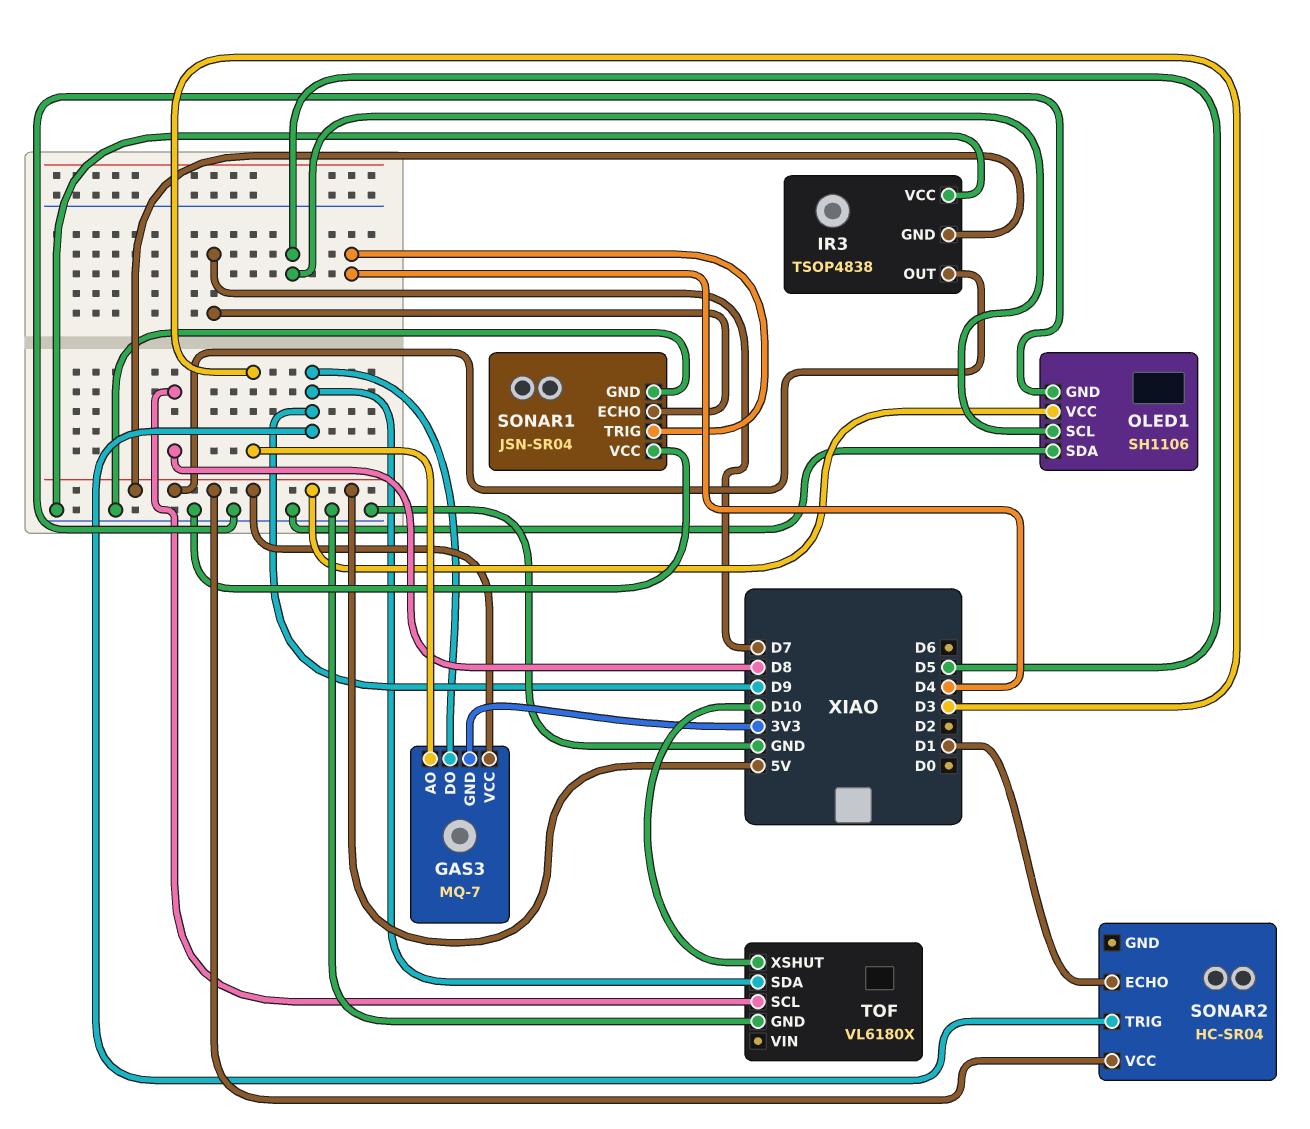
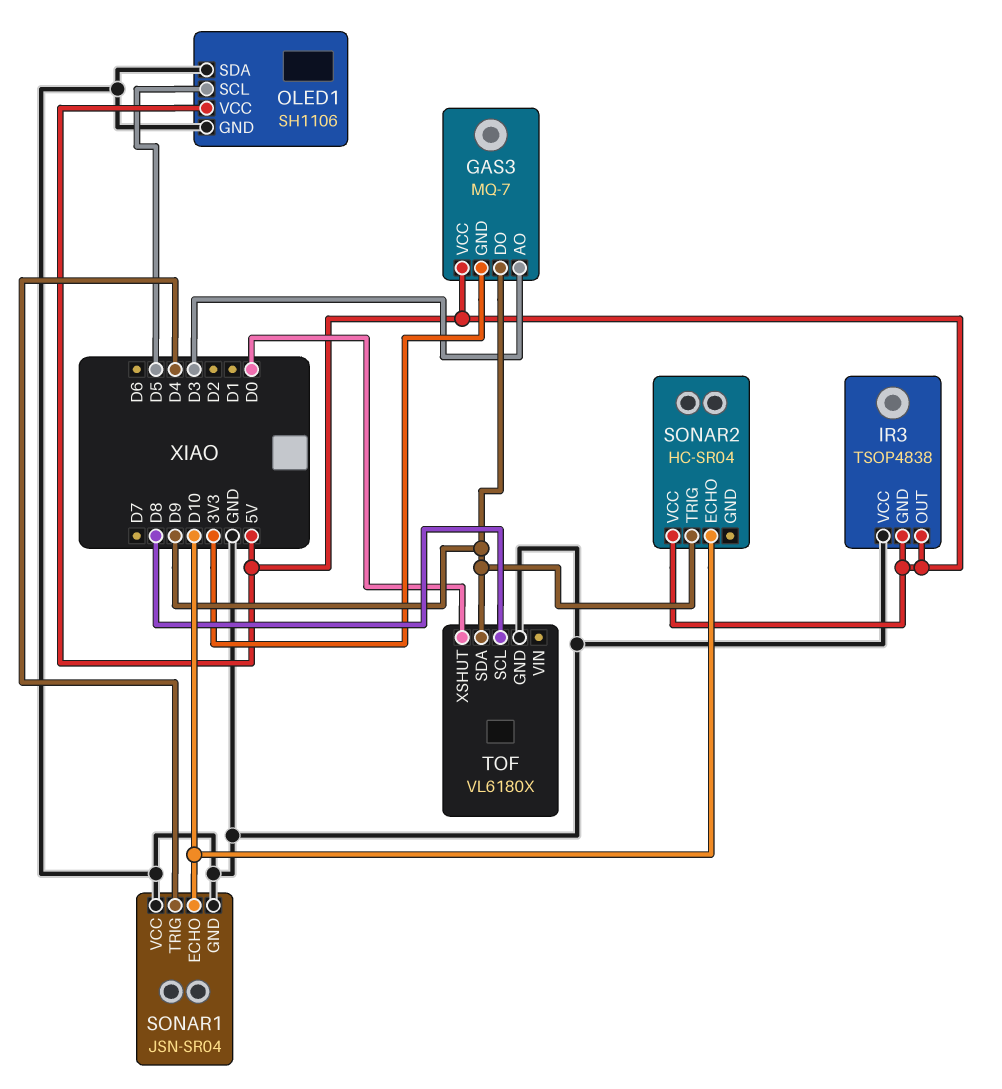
SONAR1 pin ECHO: D7 -> D10
SONAR2 pin ECHO: D1 -> D10
TOF pin XSHUT: D10 -> D0

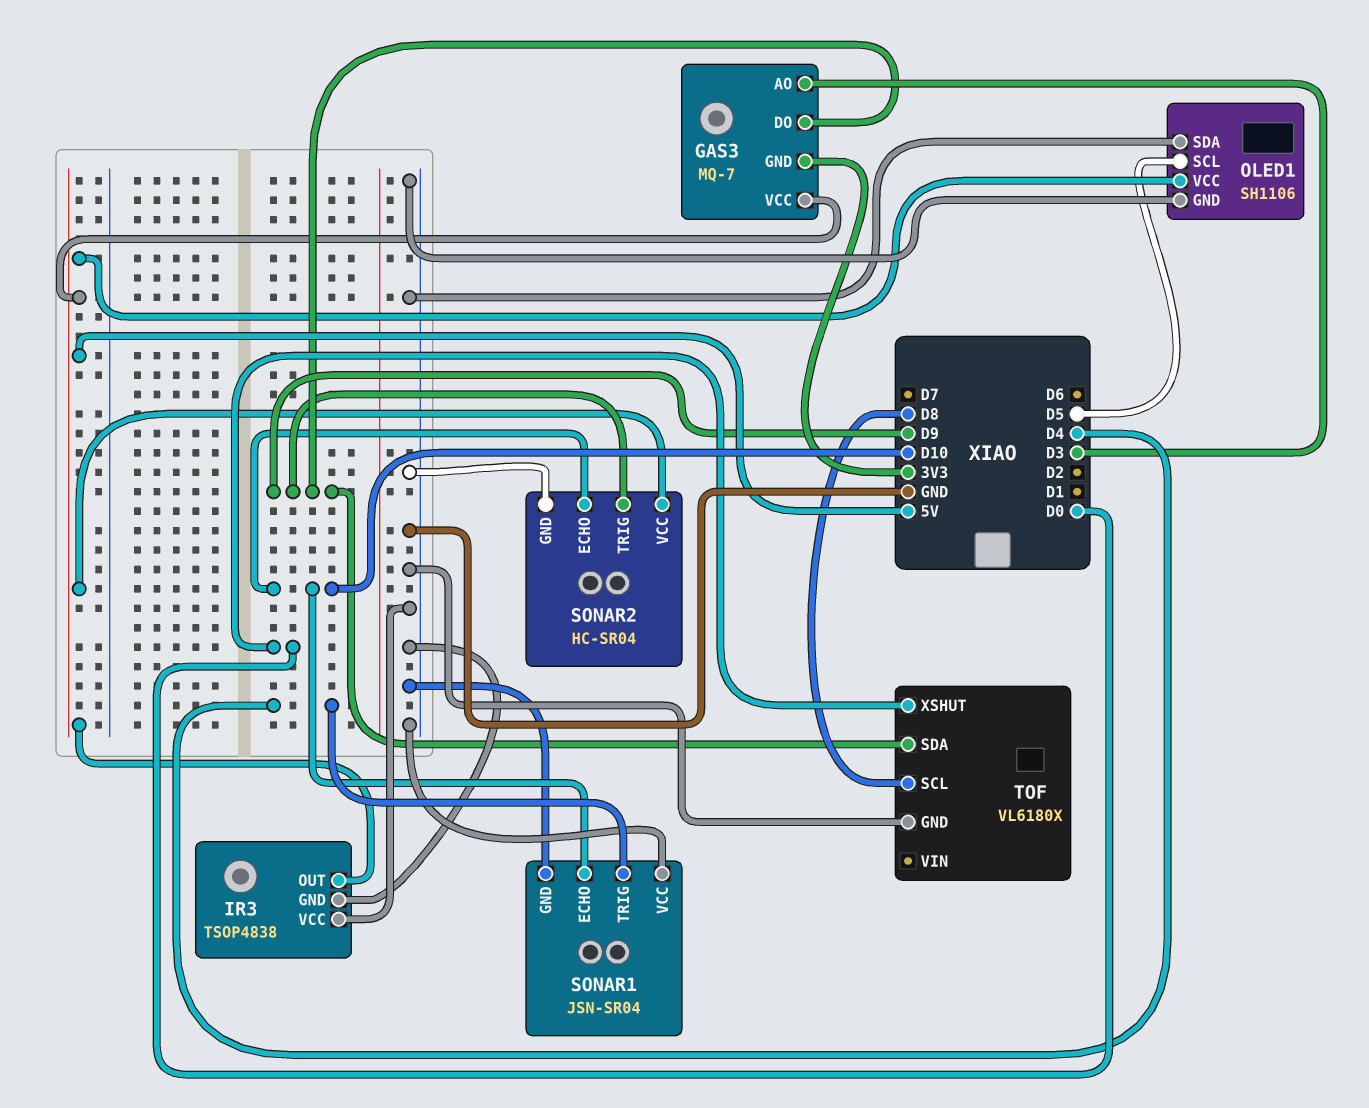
IR3 pin GND: 5V -> GND
SONAR2 pin GND: none -> GND

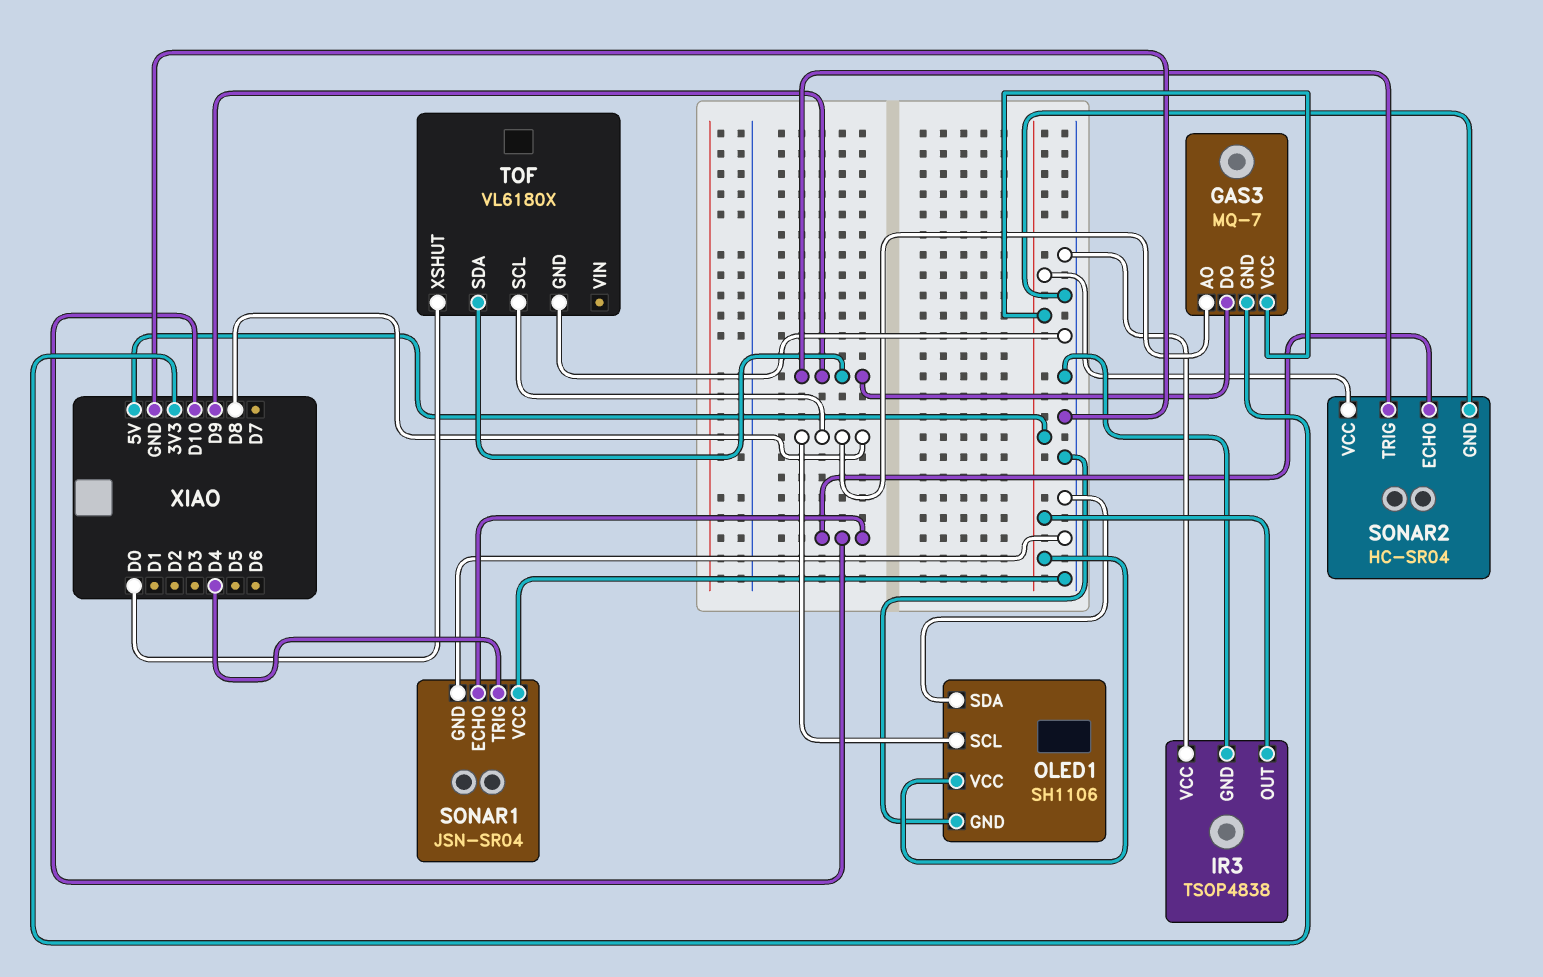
GAS3 pin AO: D3 -> D8
OLED1 pin SCL: D5 -> D8

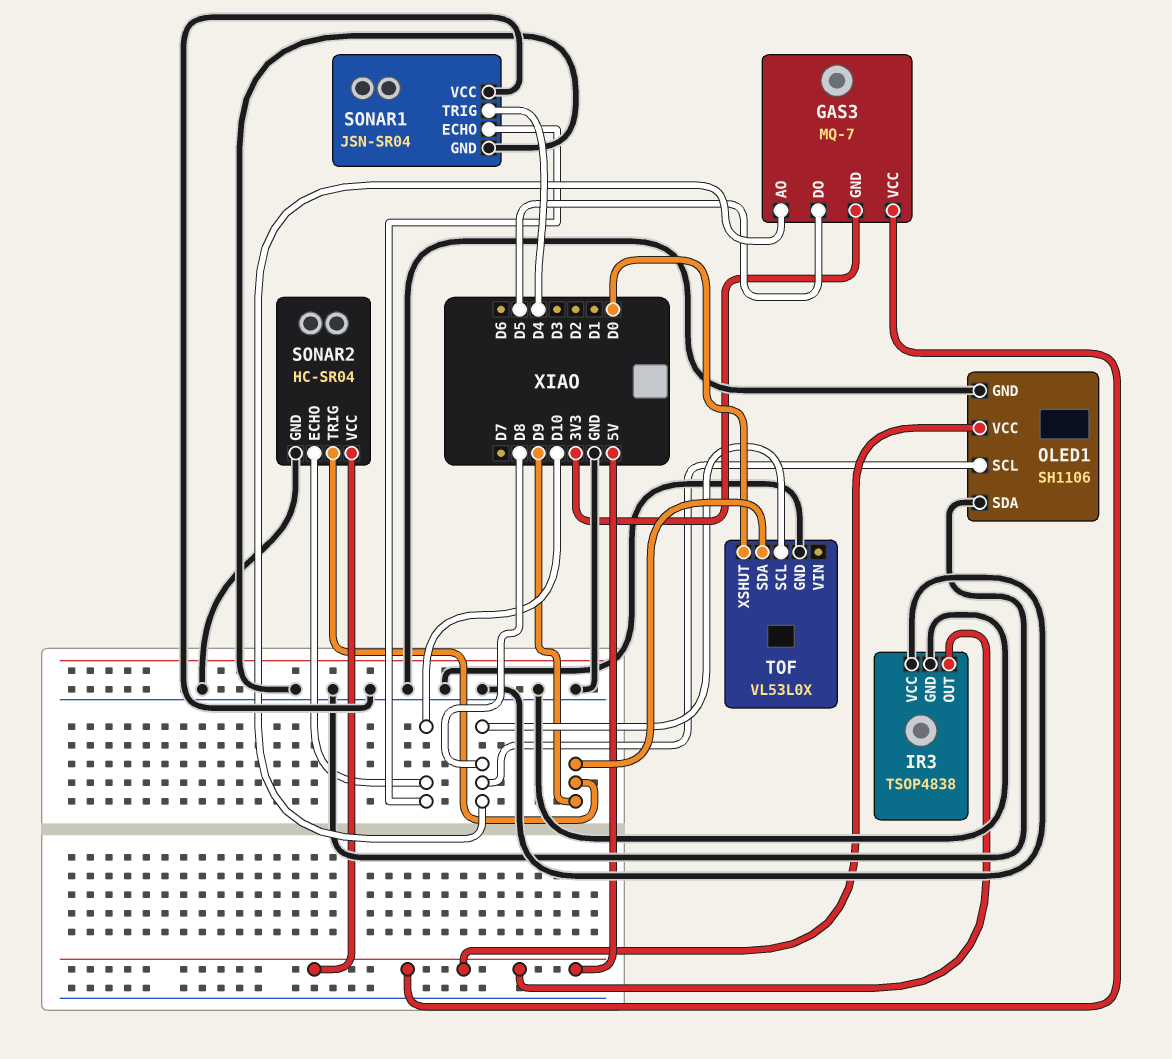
GAS3 pin DO: D9 -> D5
TOF: VL6180X -> VL53L0X

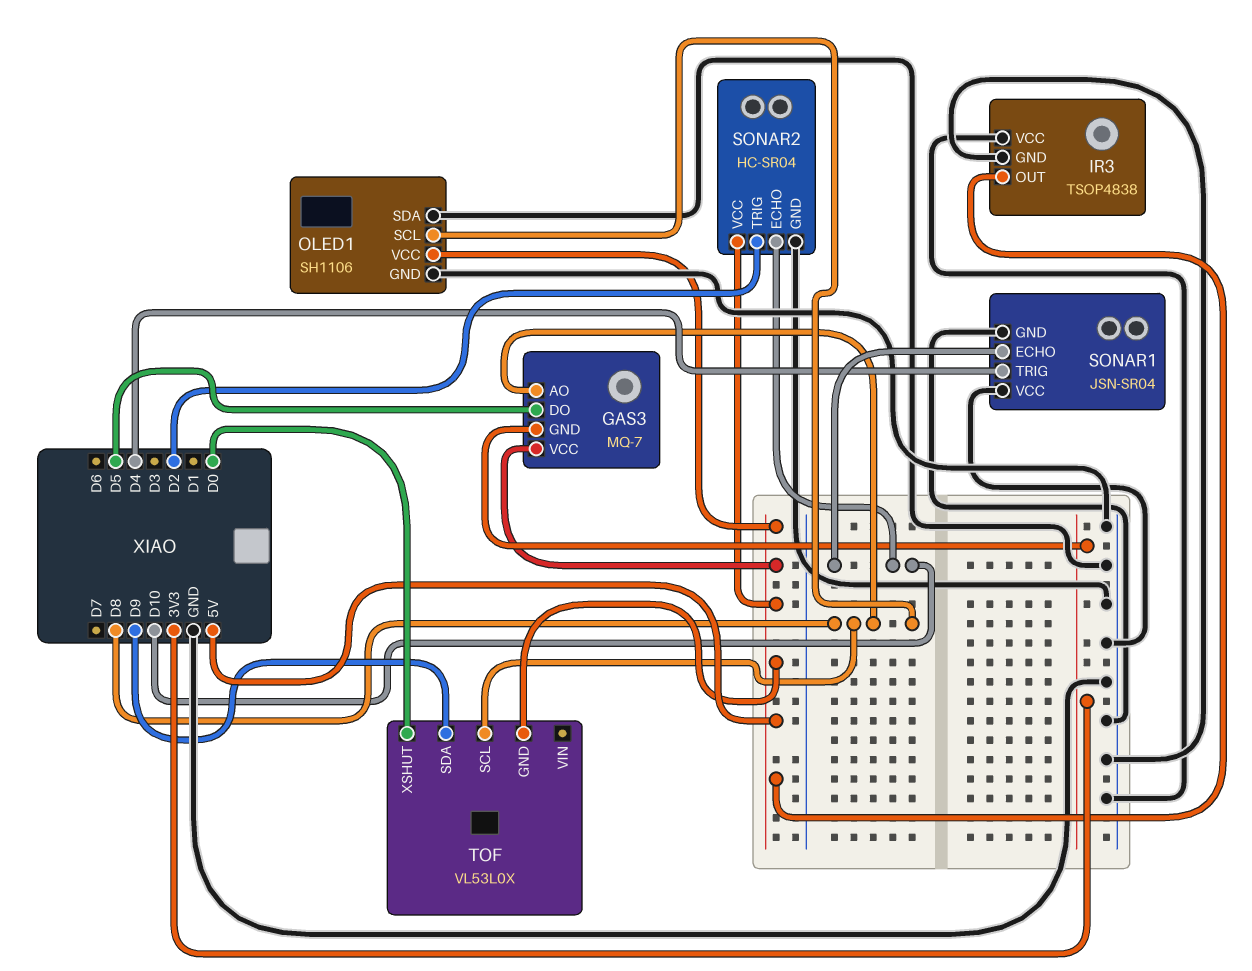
SONAR2 pin TRIG: D9 -> D2
TOF pin GND: GND -> 5V

